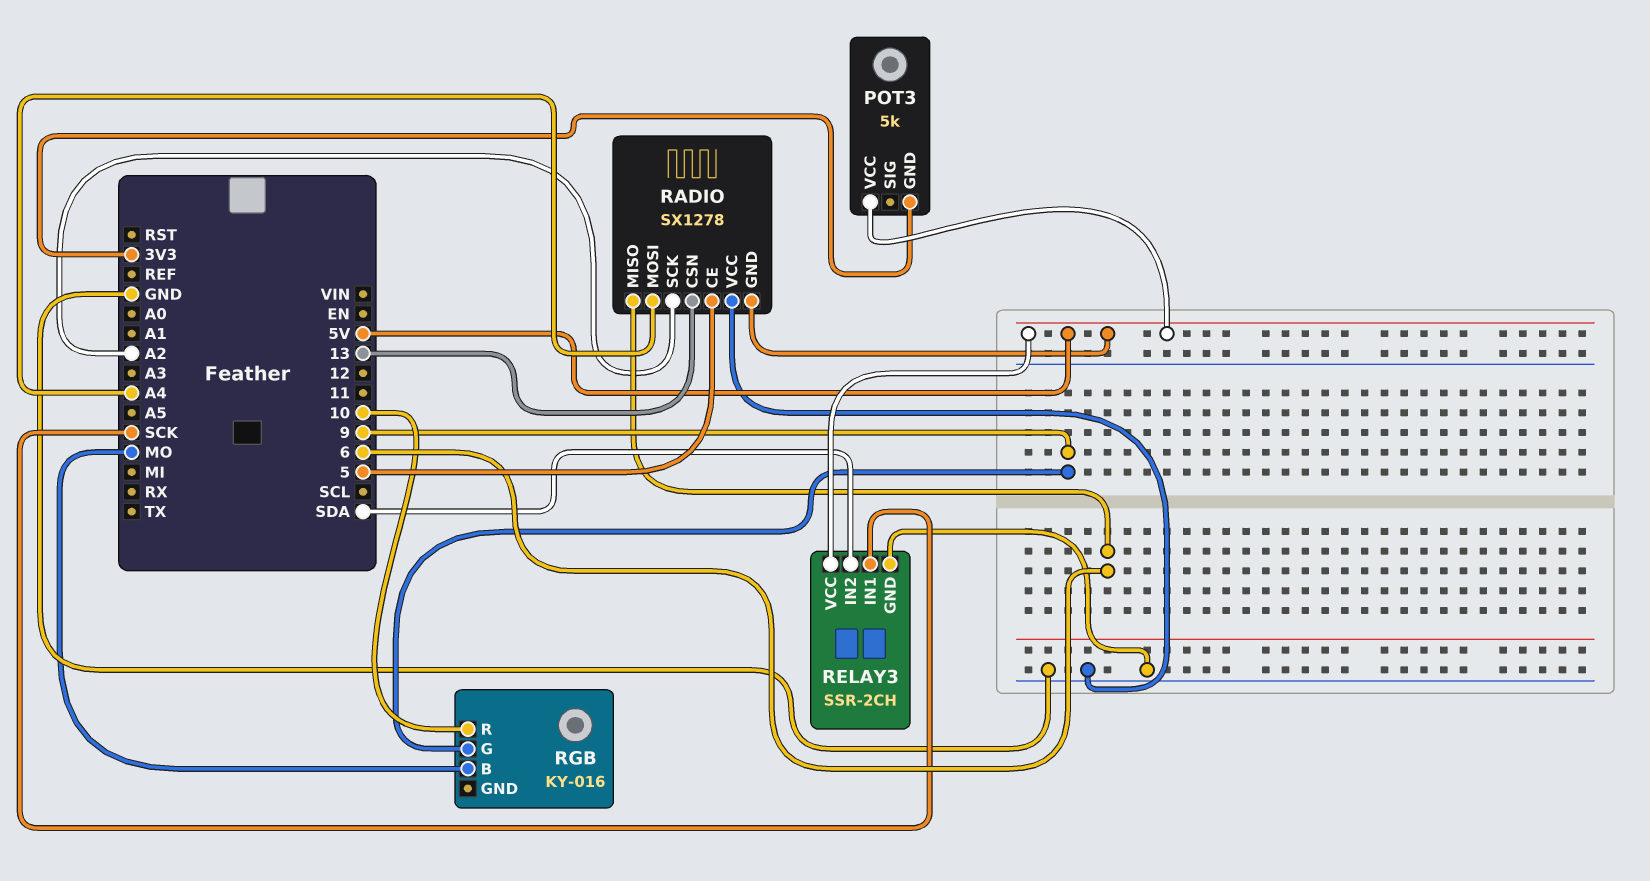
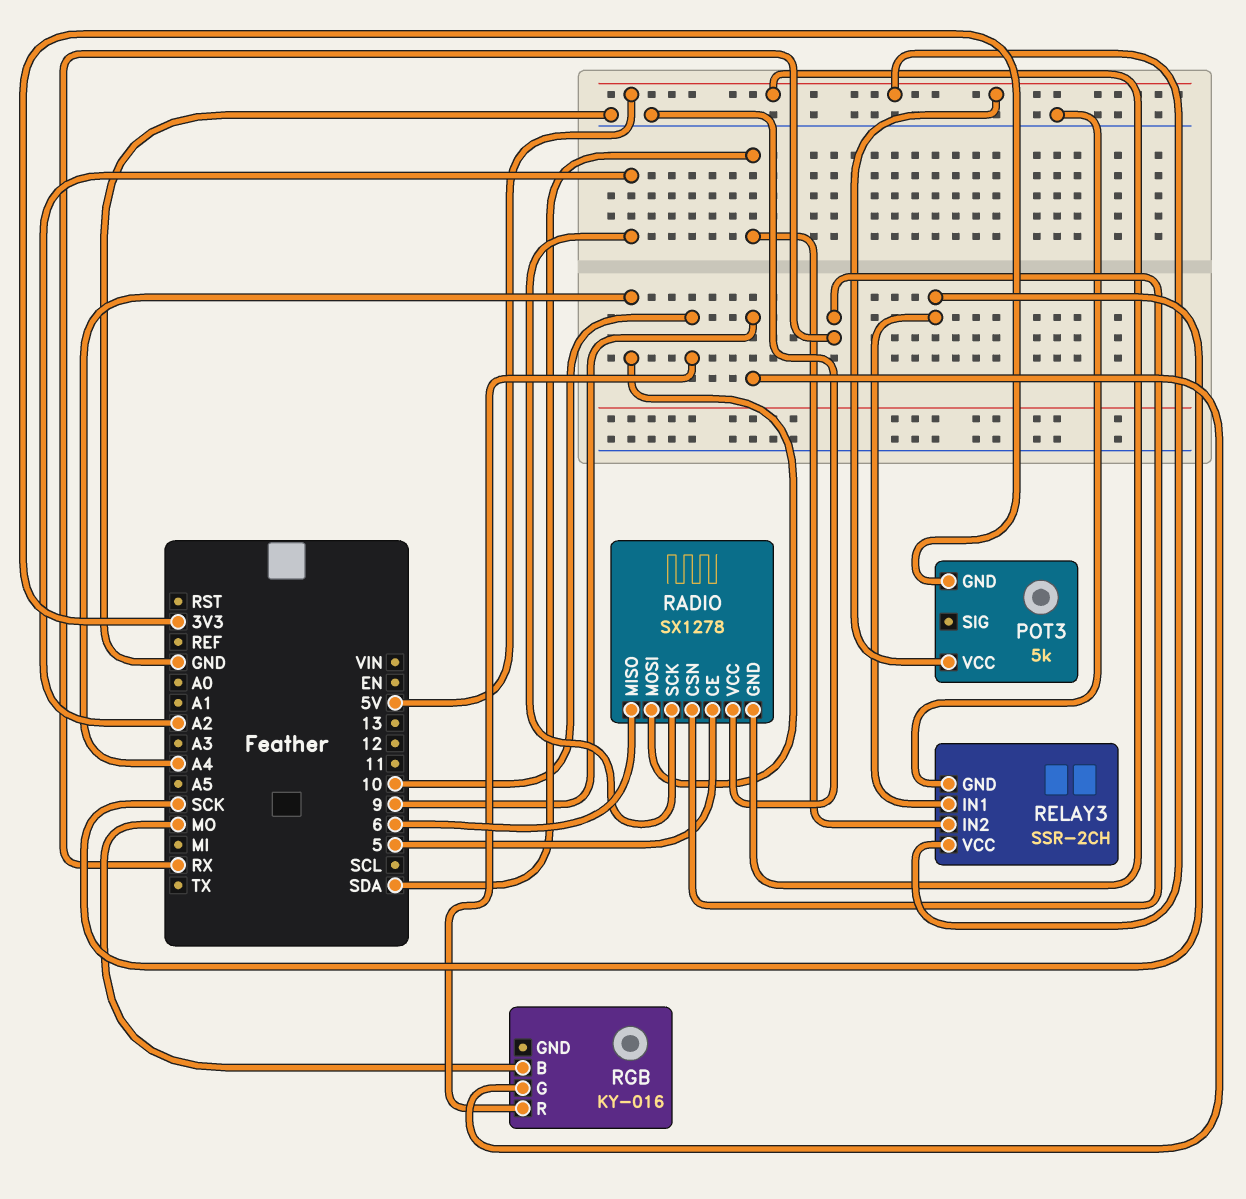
RADIO pin CSN: 13 -> RX

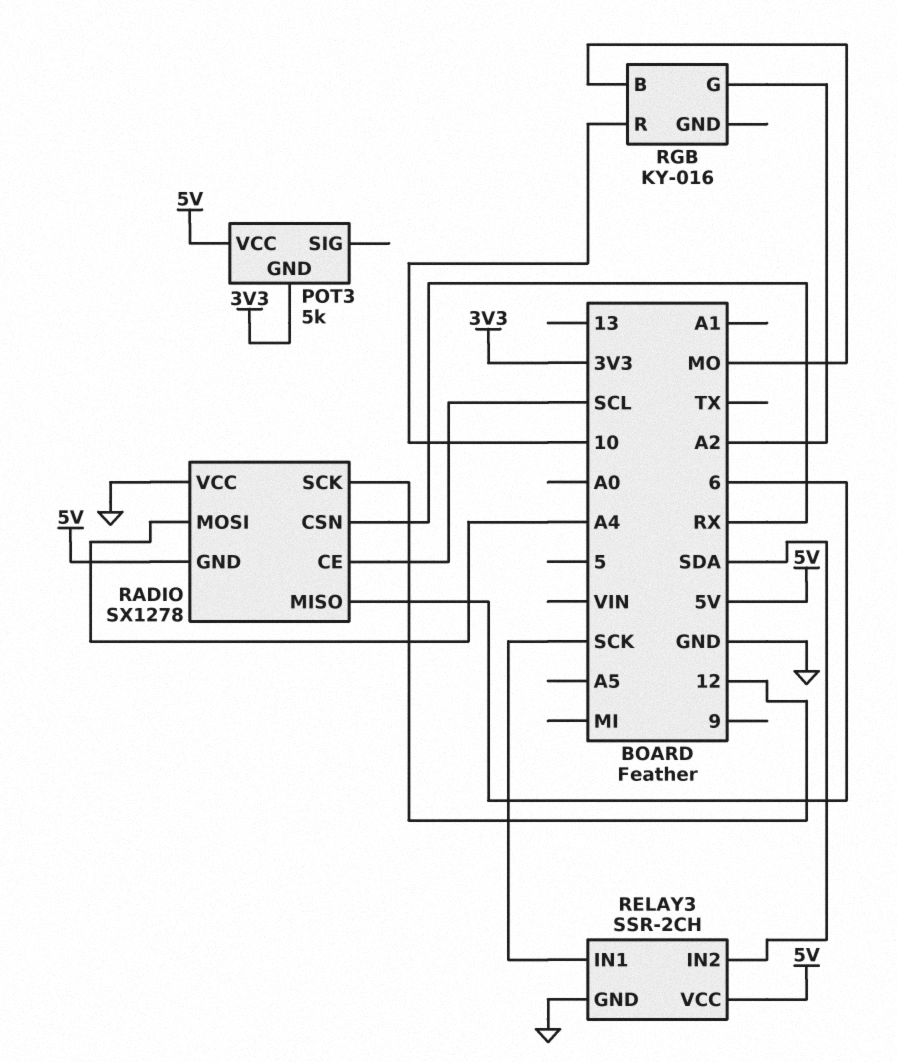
RADIO pin CE: 5 -> SCL
RADIO pin SCK: A2 -> 12
RGB pin G: 9 -> A2

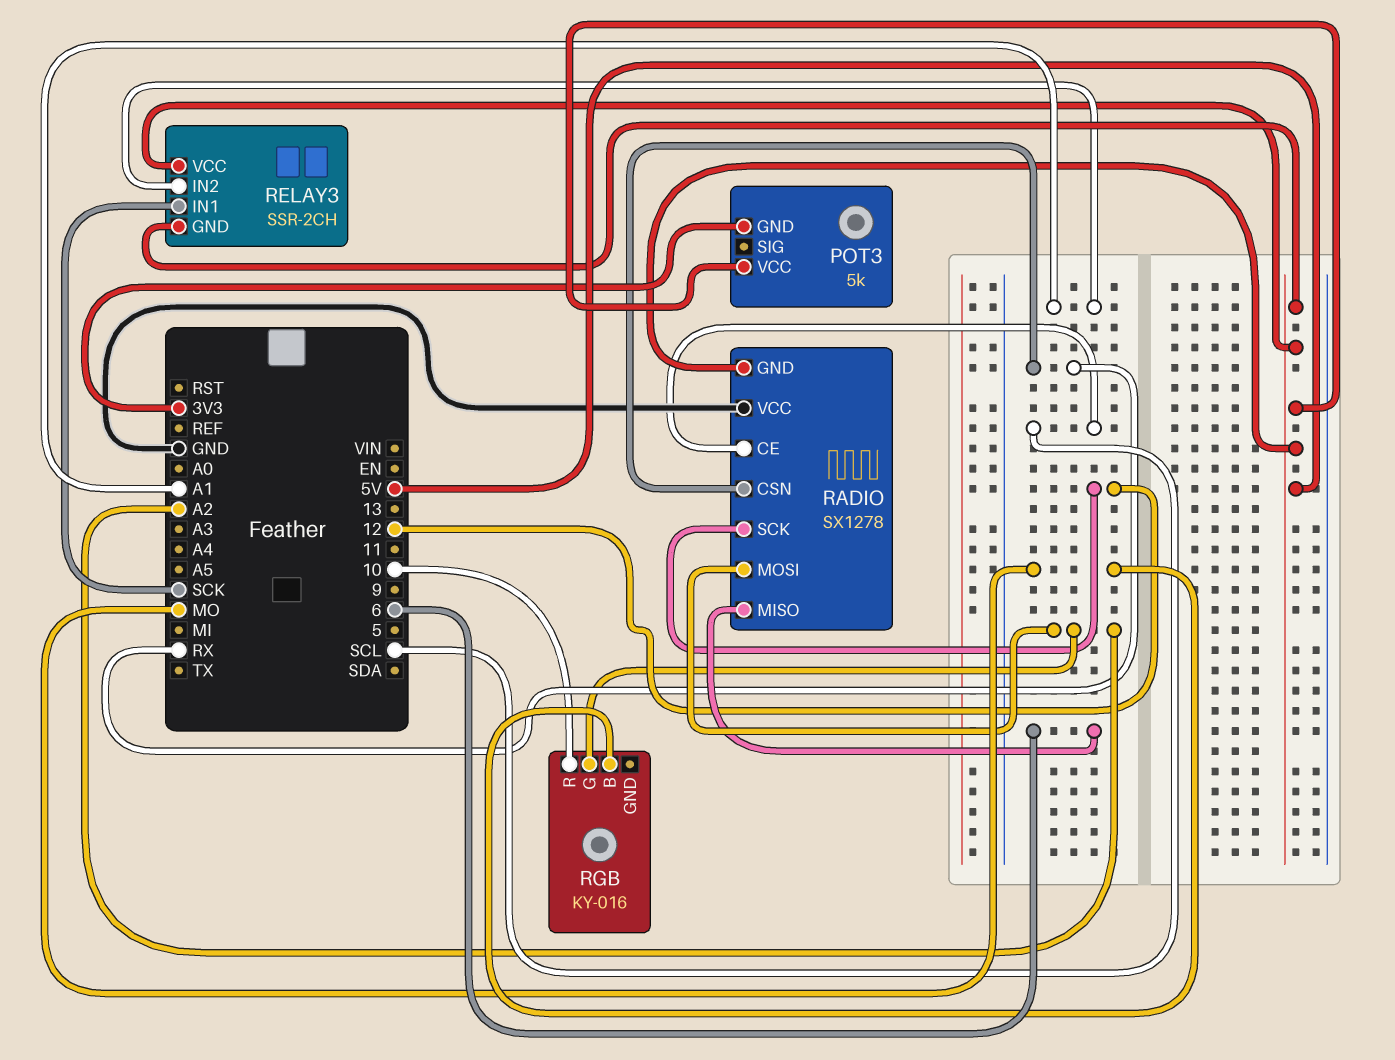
RADIO pin MOSI: A4 -> A2
RELAY3 pin GND: GND -> 5V
RELAY3 pin IN2: SDA -> A1

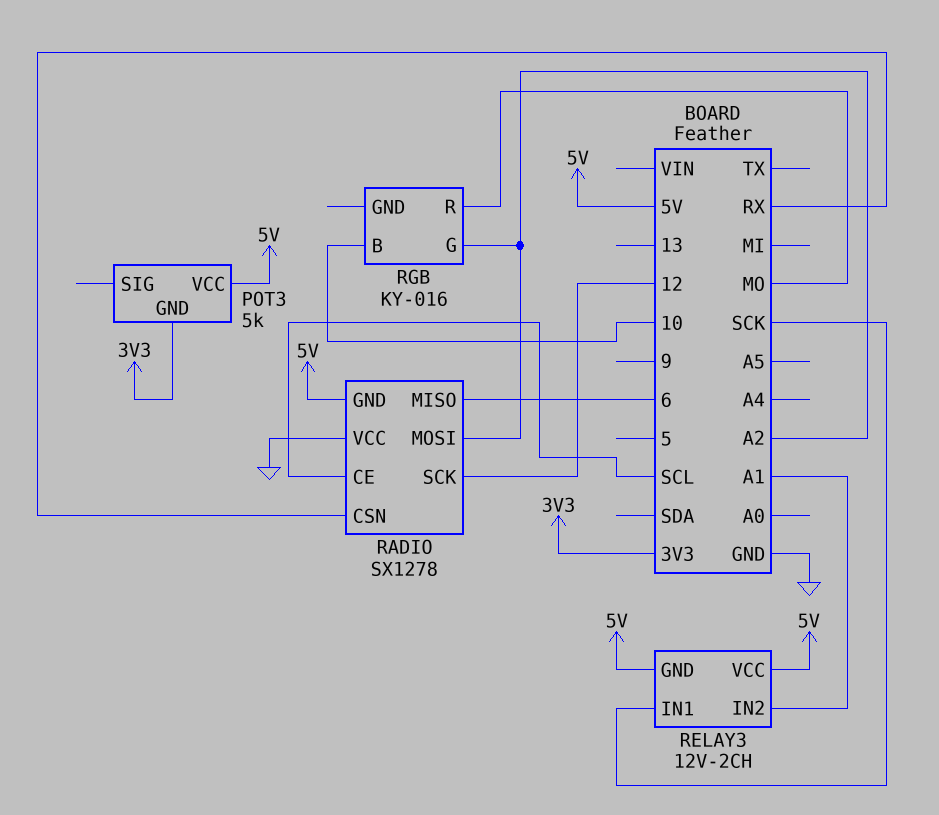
RELAY3: SSR-2CH -> 12V-2CH
RGB pin B: MO -> 10
RGB pin R: 10 -> MO

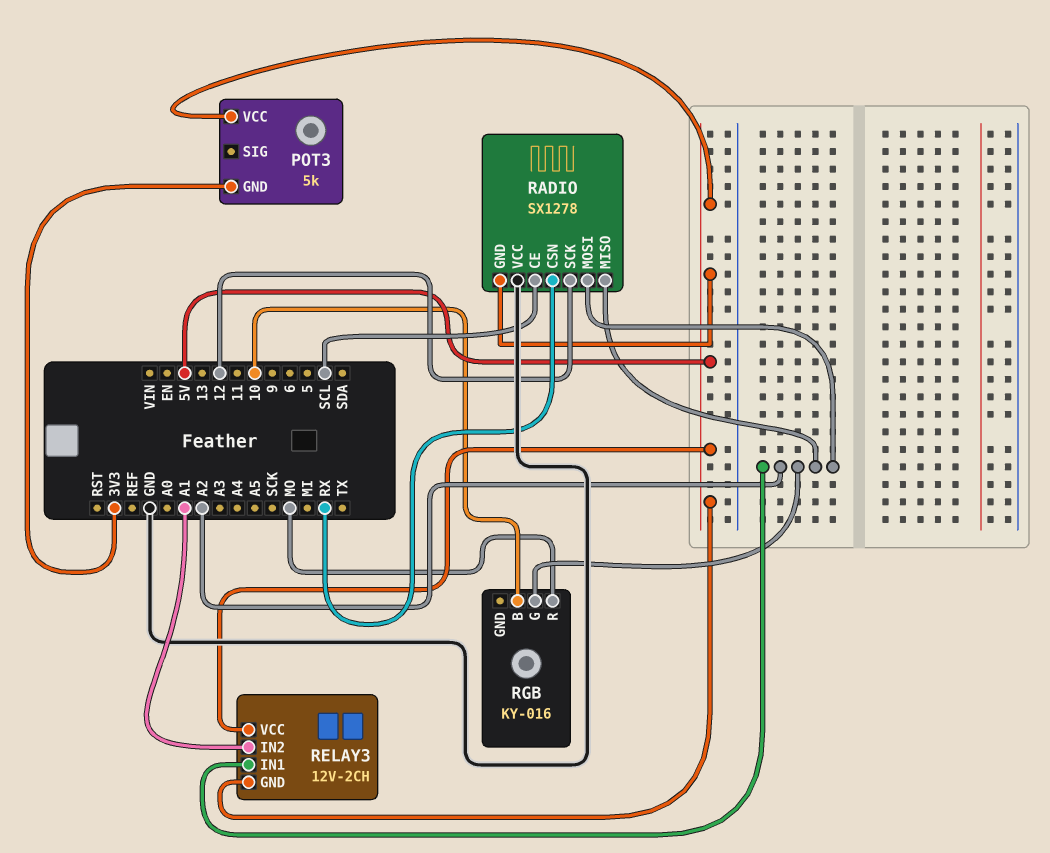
RADIO pin MISO: 6 -> A2
RELAY3 pin IN1: SCK -> A2

